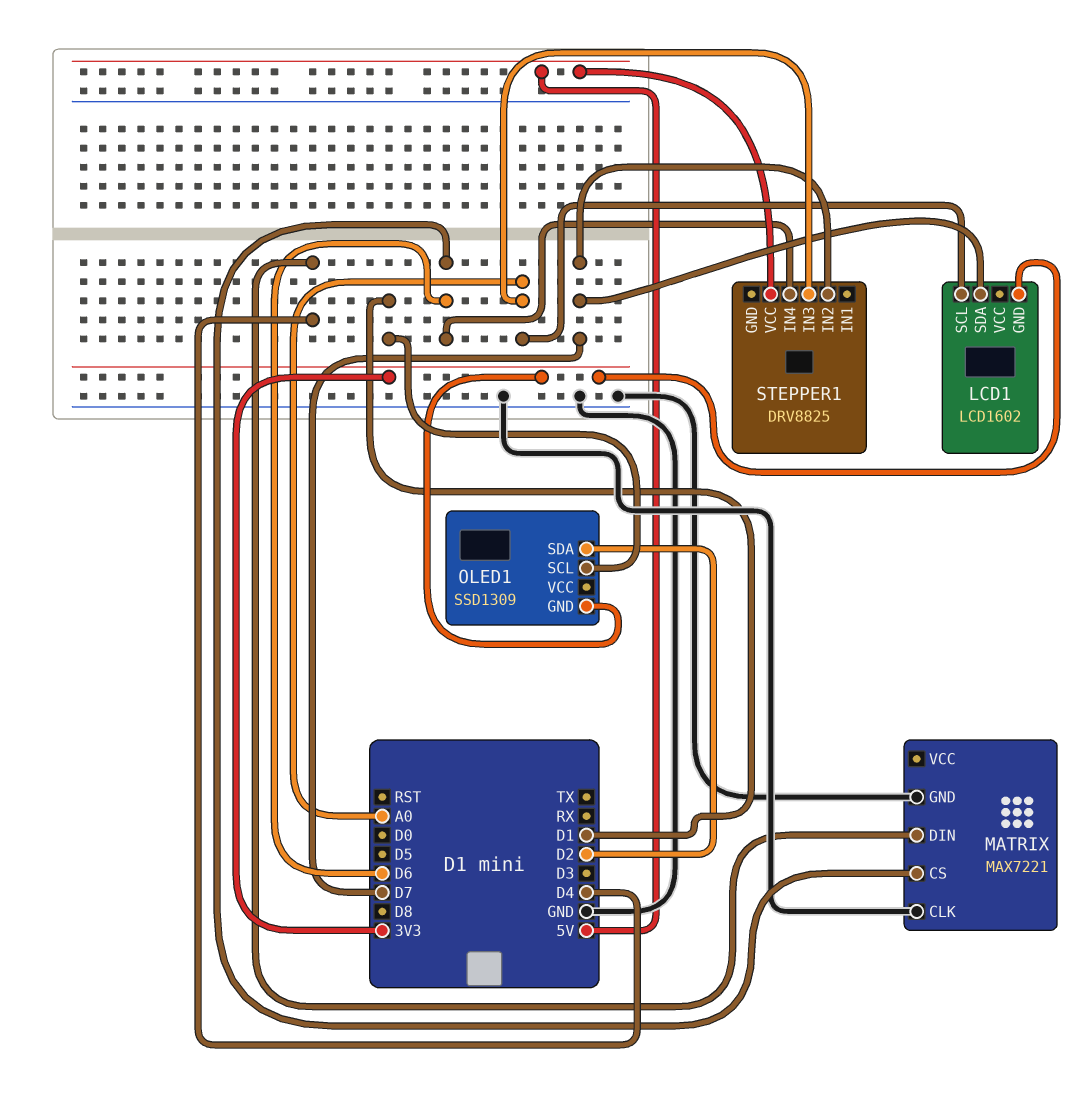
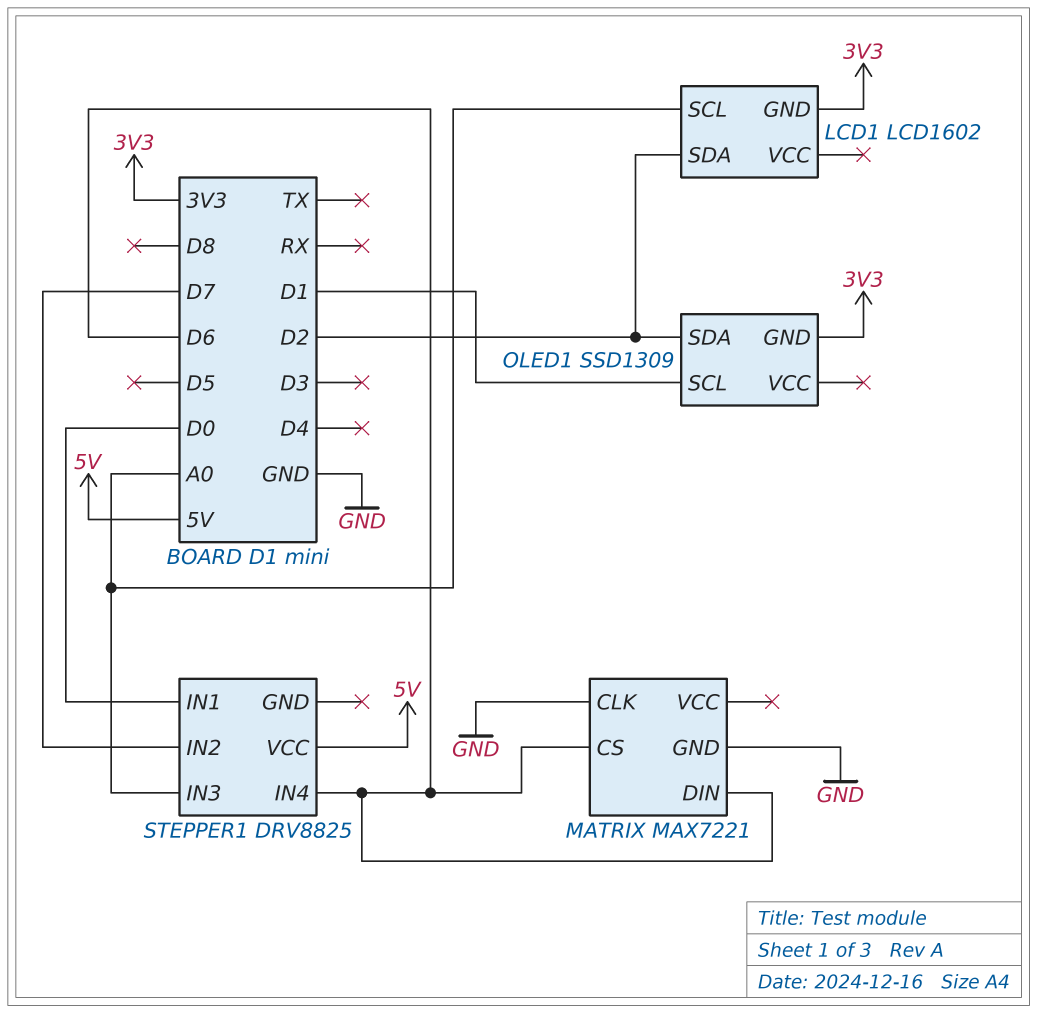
LCD1 pin SDA: D7 -> D2
MATRIX pin DIN: D4 -> D6
STEPPER1 pin IN1: none -> D0

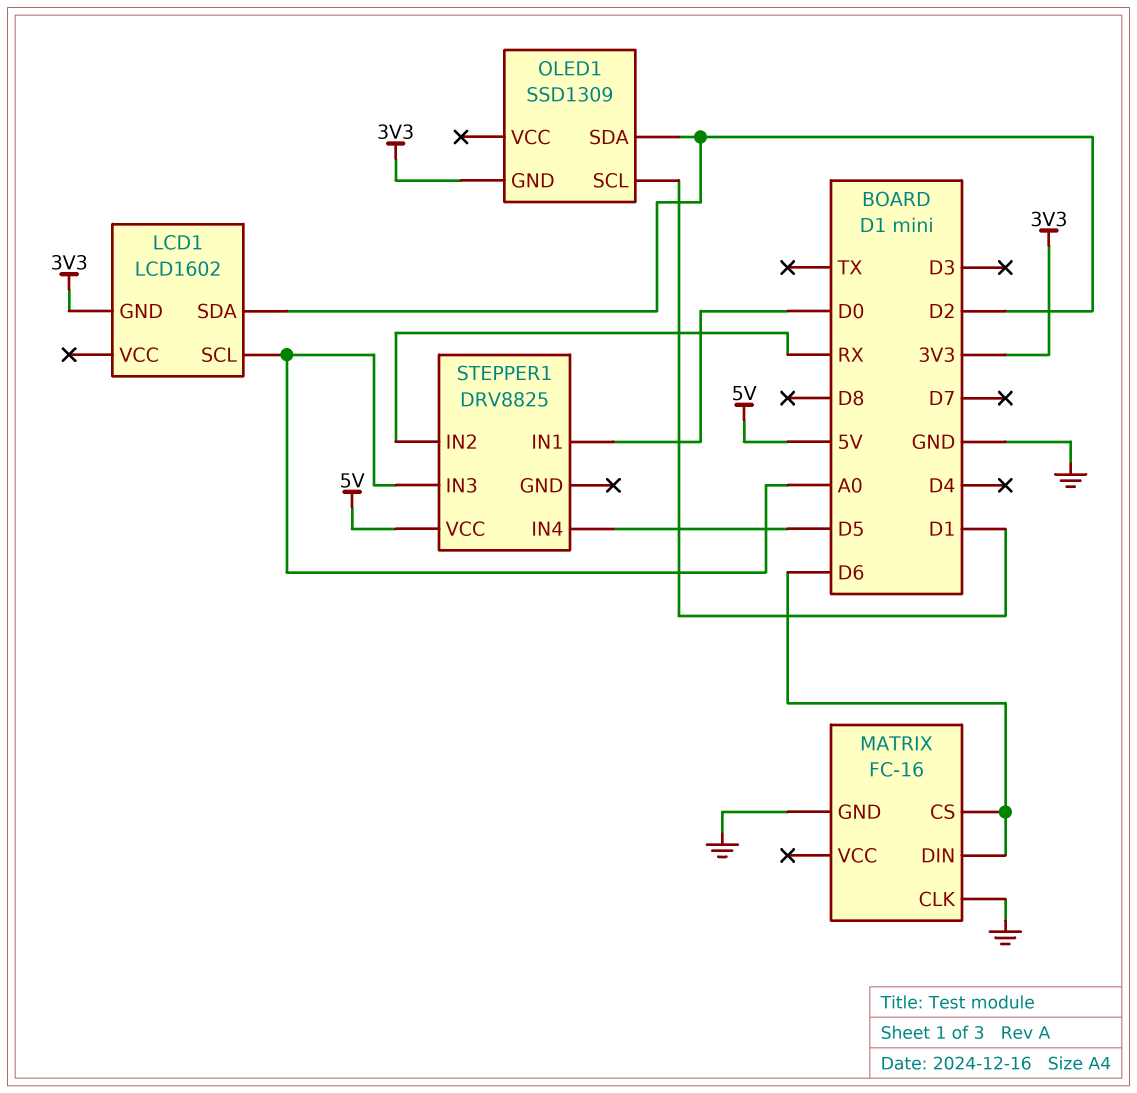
MATRIX: MAX7221 -> FC-16
STEPPER1 pin IN2: D7 -> RX
STEPPER1 pin IN4: D6 -> D5

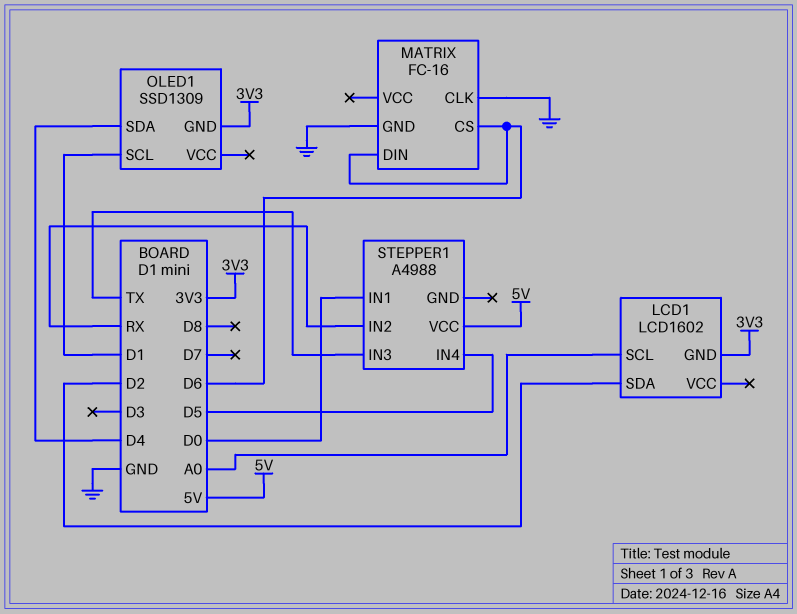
OLED1 pin SDA: D2 -> D4
STEPPER1: DRV8825 -> A4988
STEPPER1 pin IN3: A0 -> TX

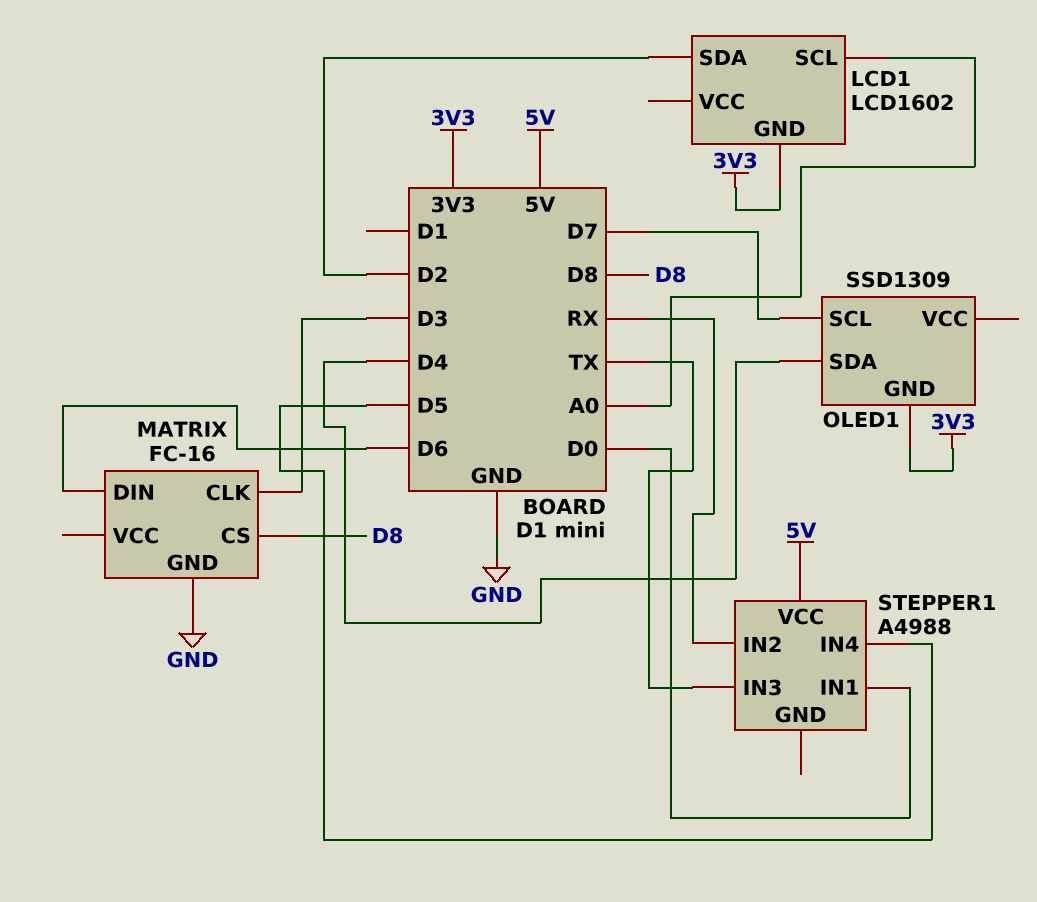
MATRIX pin CLK: GND -> D3
MATRIX pin CS: D6 -> D8
OLED1 pin SCL: D1 -> D7

